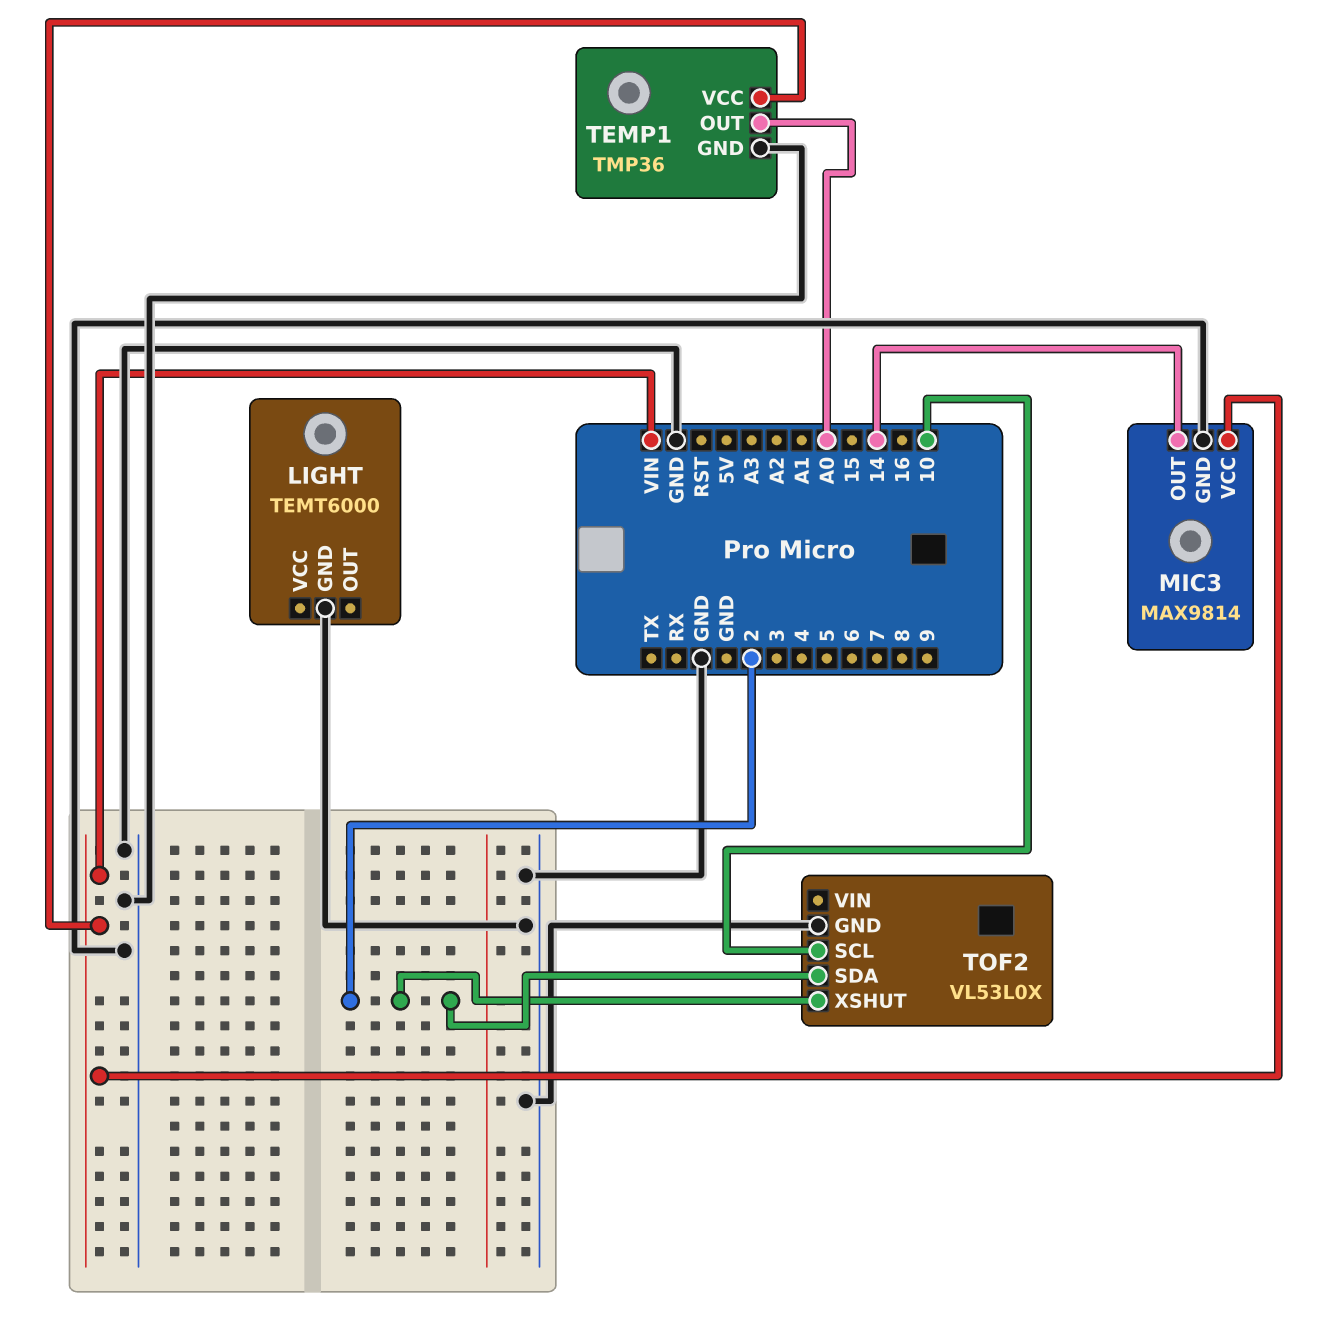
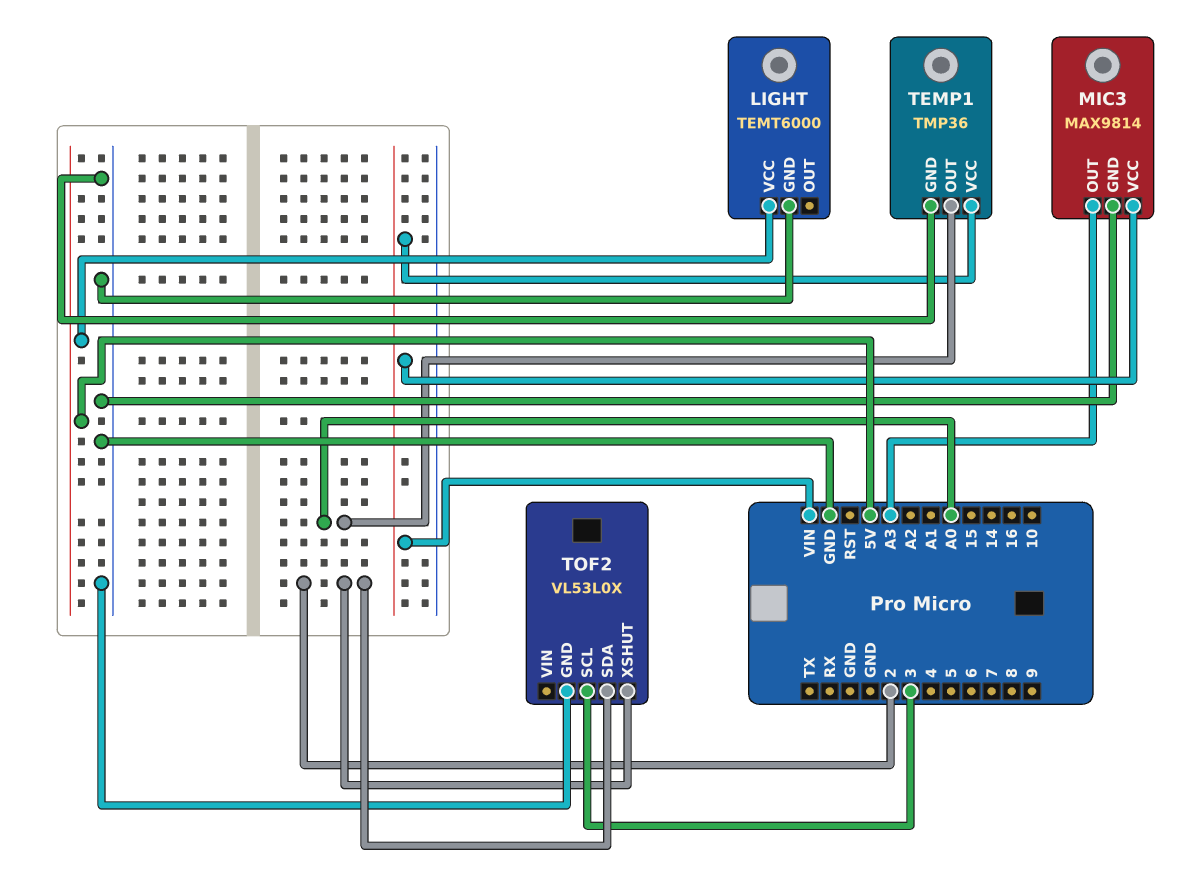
LIGHT pin VCC: none -> 5V
MIC3 pin OUT: 14 -> A3
TOF2 pin SCL: 10 -> 3

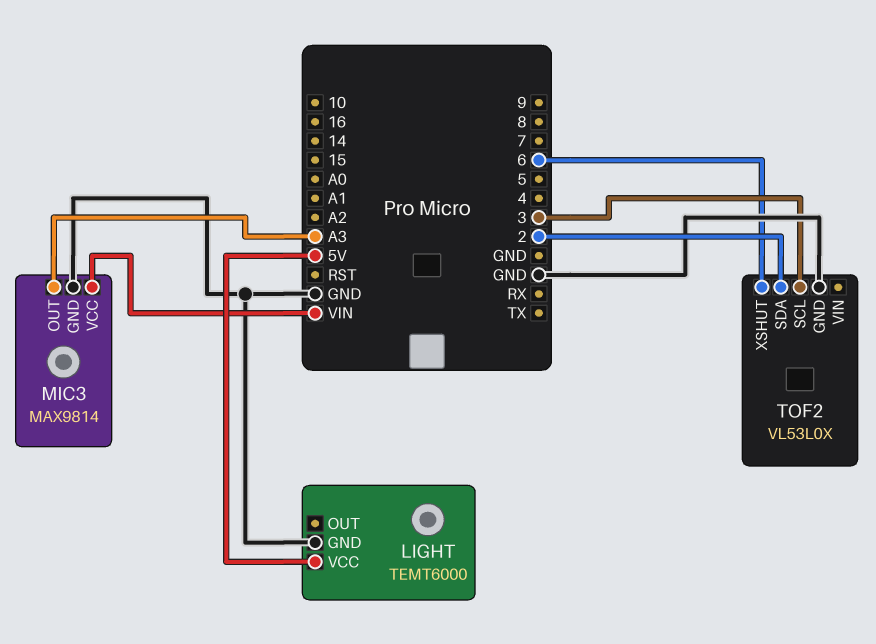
TEMP1: TMP36 -> none
TEMP1 pin GND: GND -> none
TEMP1 pin OUT: A0 -> none
TEMP1 pin VCC: VIN -> none
TOF2 pin XSHUT: 2 -> 6

